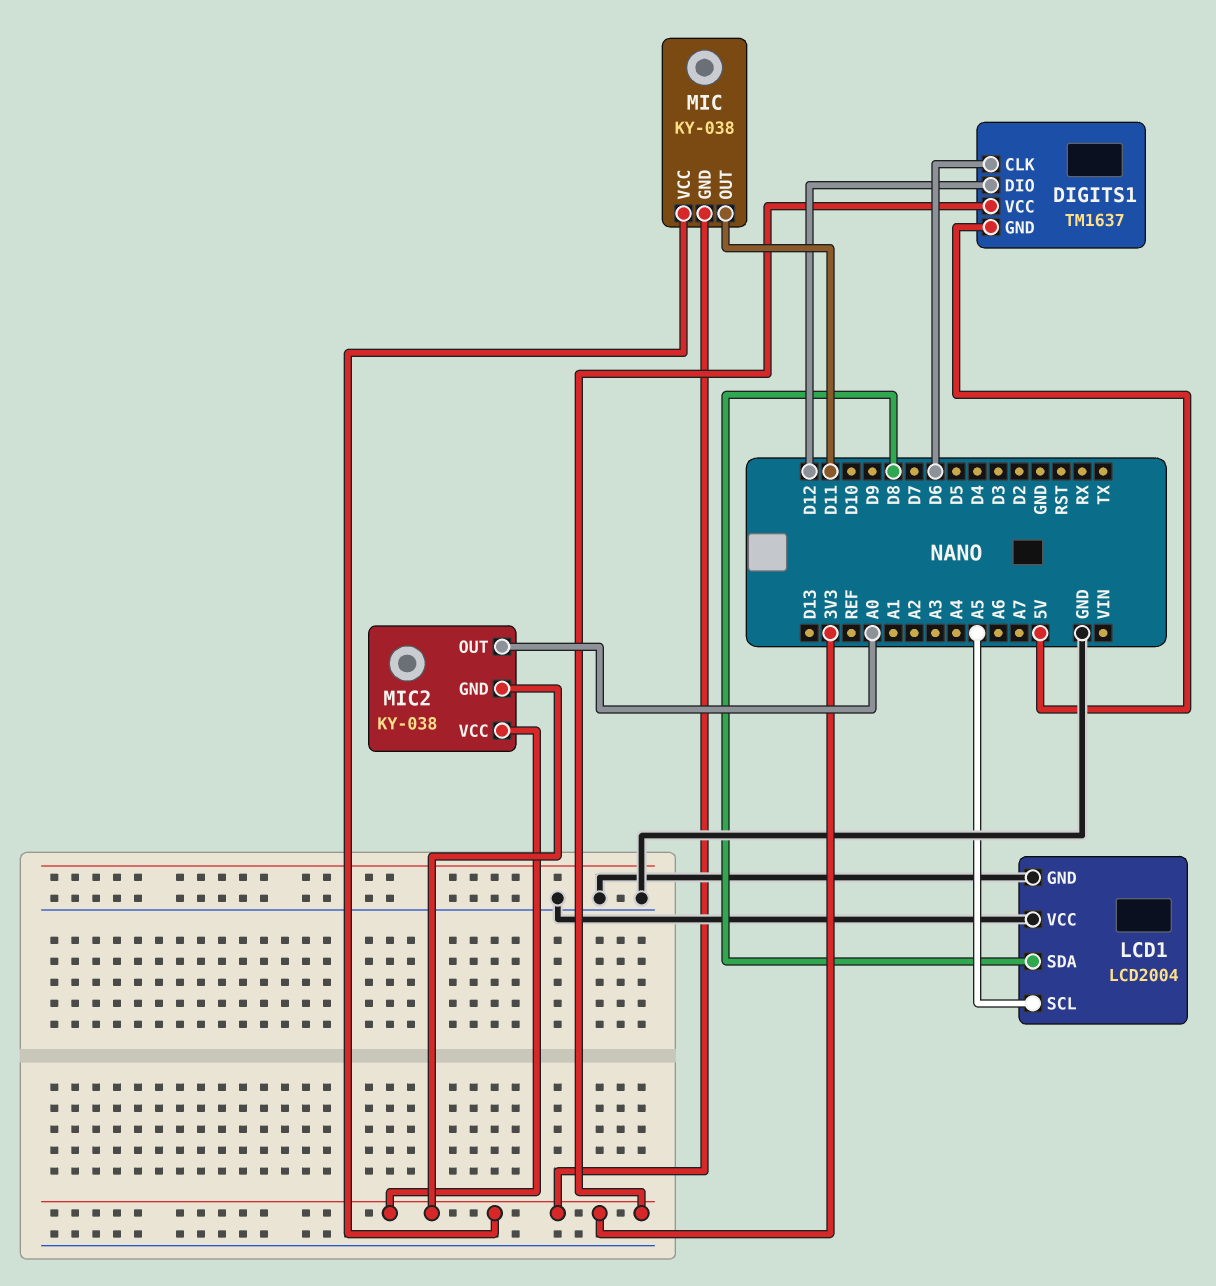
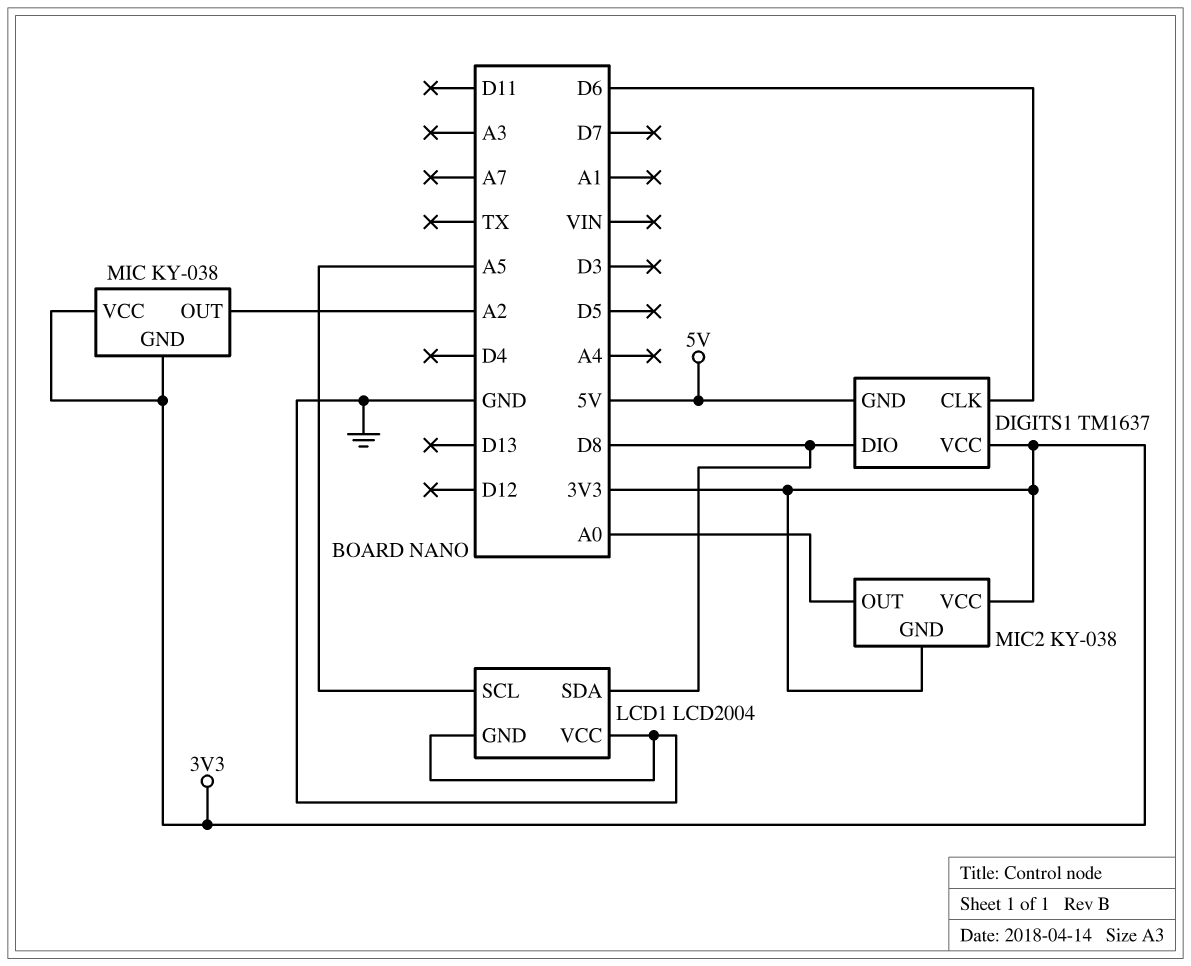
DIGITS1 pin DIO: D12 -> D8
MIC pin OUT: D11 -> A2

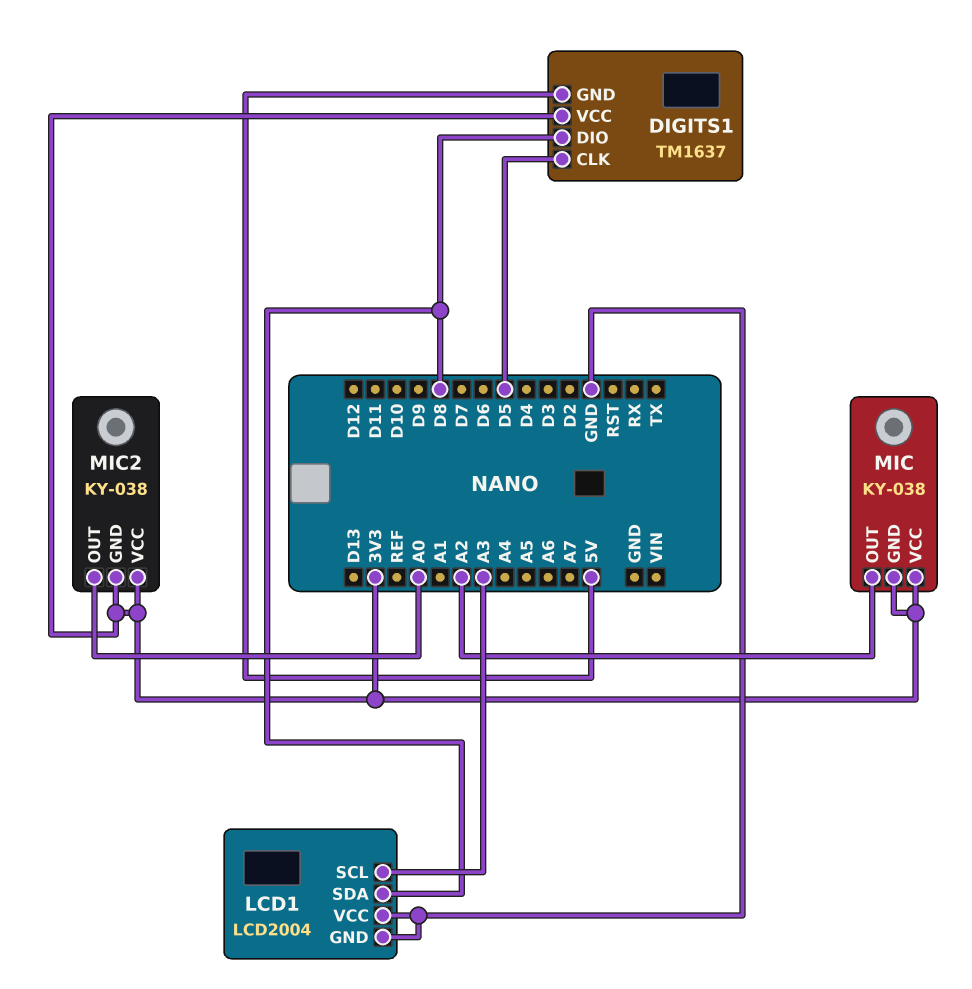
DIGITS1 pin CLK: D6 -> D5
LCD1 pin SCL: A5 -> A3

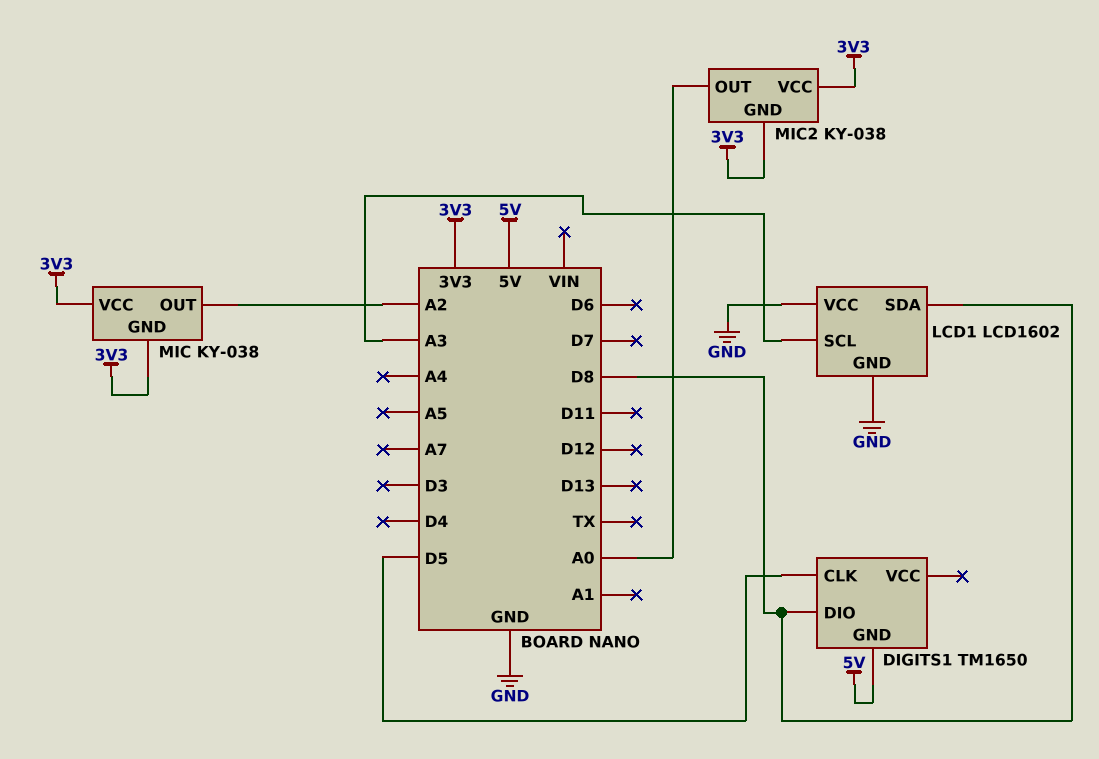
DIGITS1: TM1637 -> TM1650
DIGITS1 pin VCC: 3V3 -> none
LCD1: LCD2004 -> LCD1602

